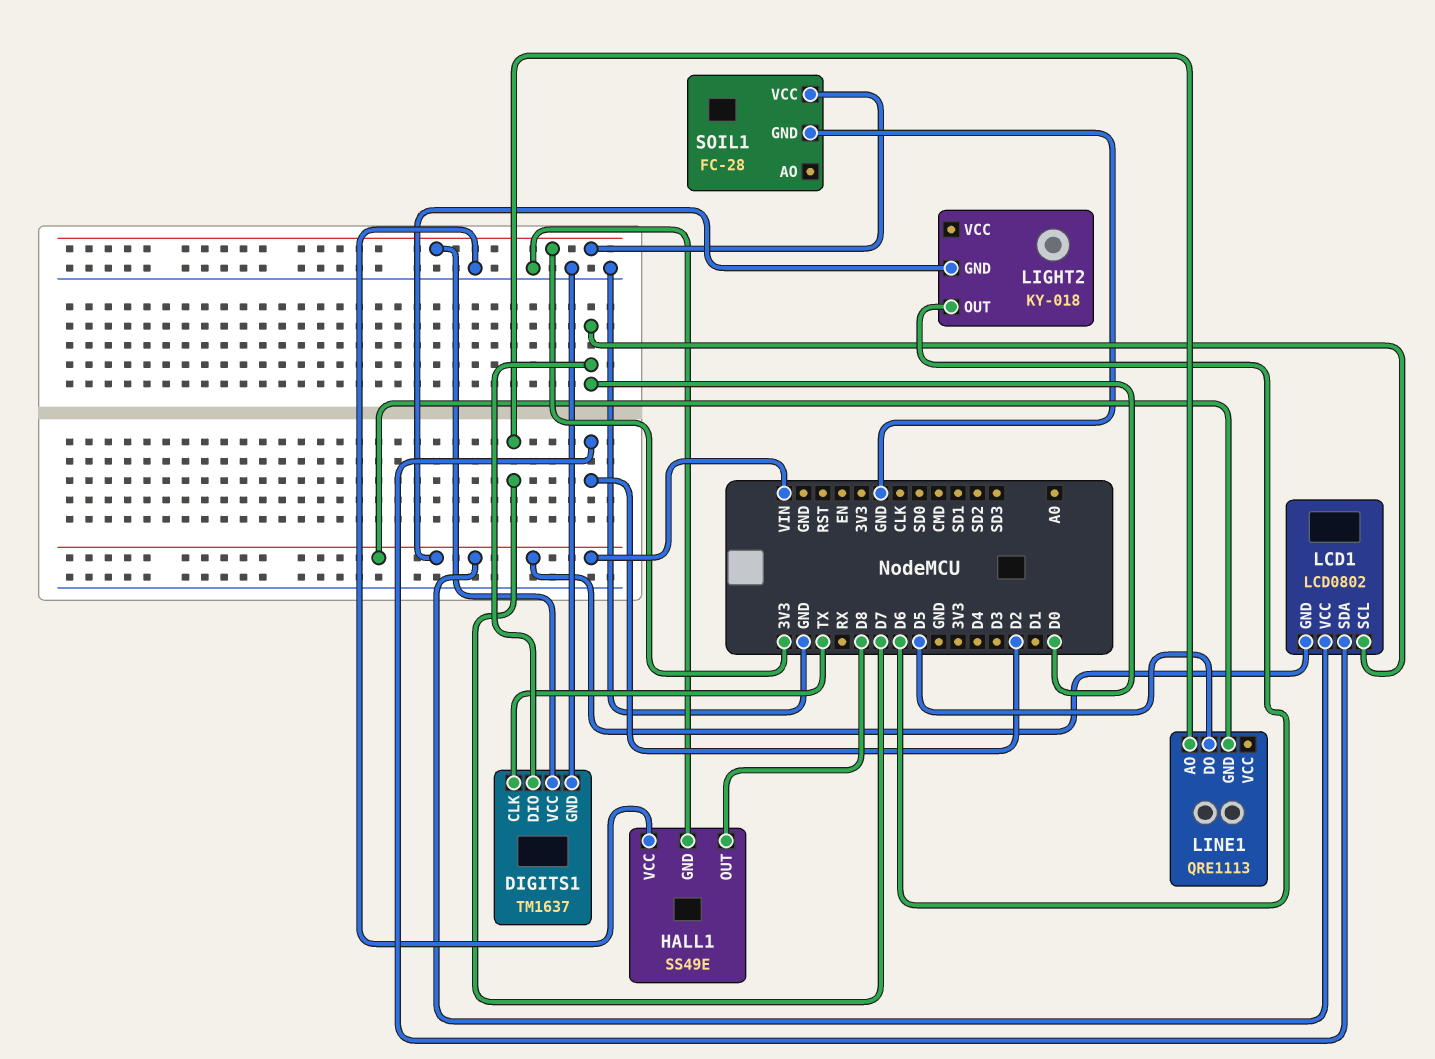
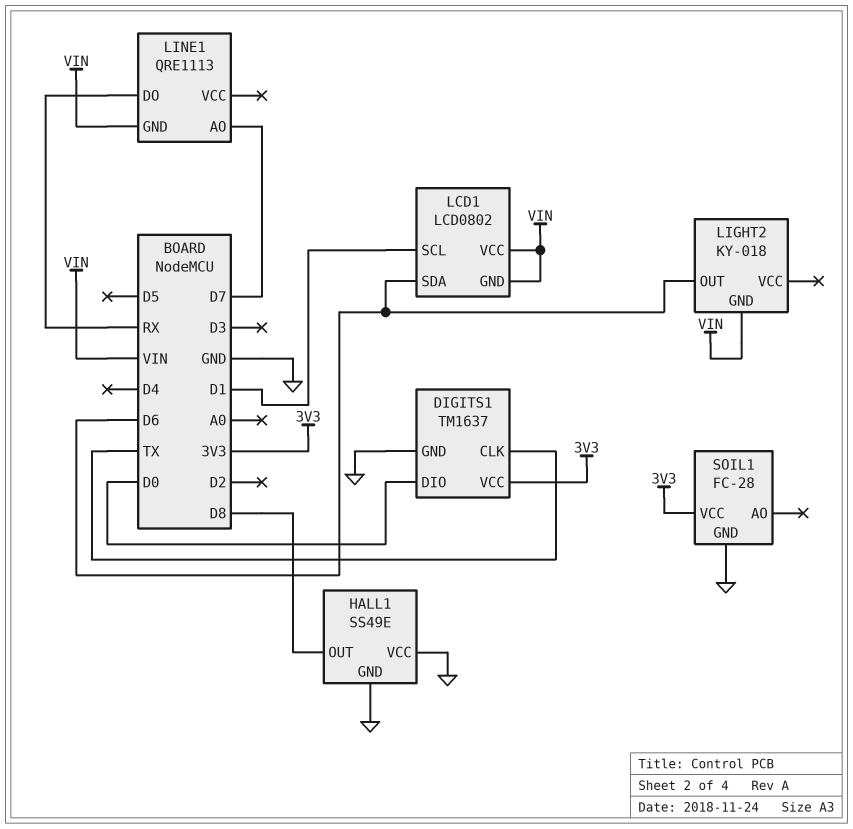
LCD1 pin SCL: D0 -> D1
LCD1 pin SDA: D2 -> D6
LINE1 pin DO: D5 -> RX

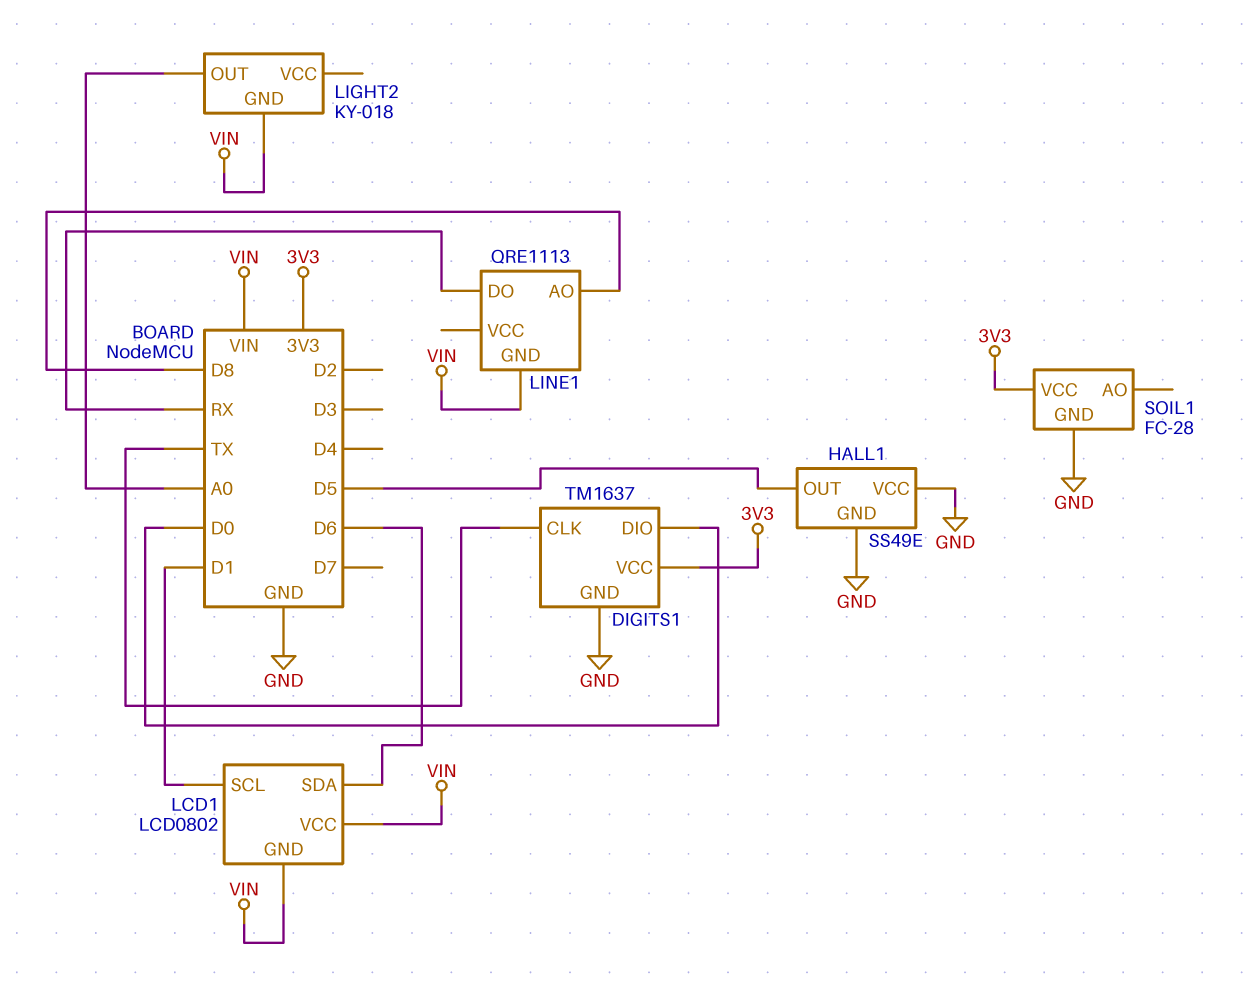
HALL1 pin OUT: D8 -> D5
LIGHT2 pin OUT: D6 -> A0
LINE1 pin AO: D7 -> D8

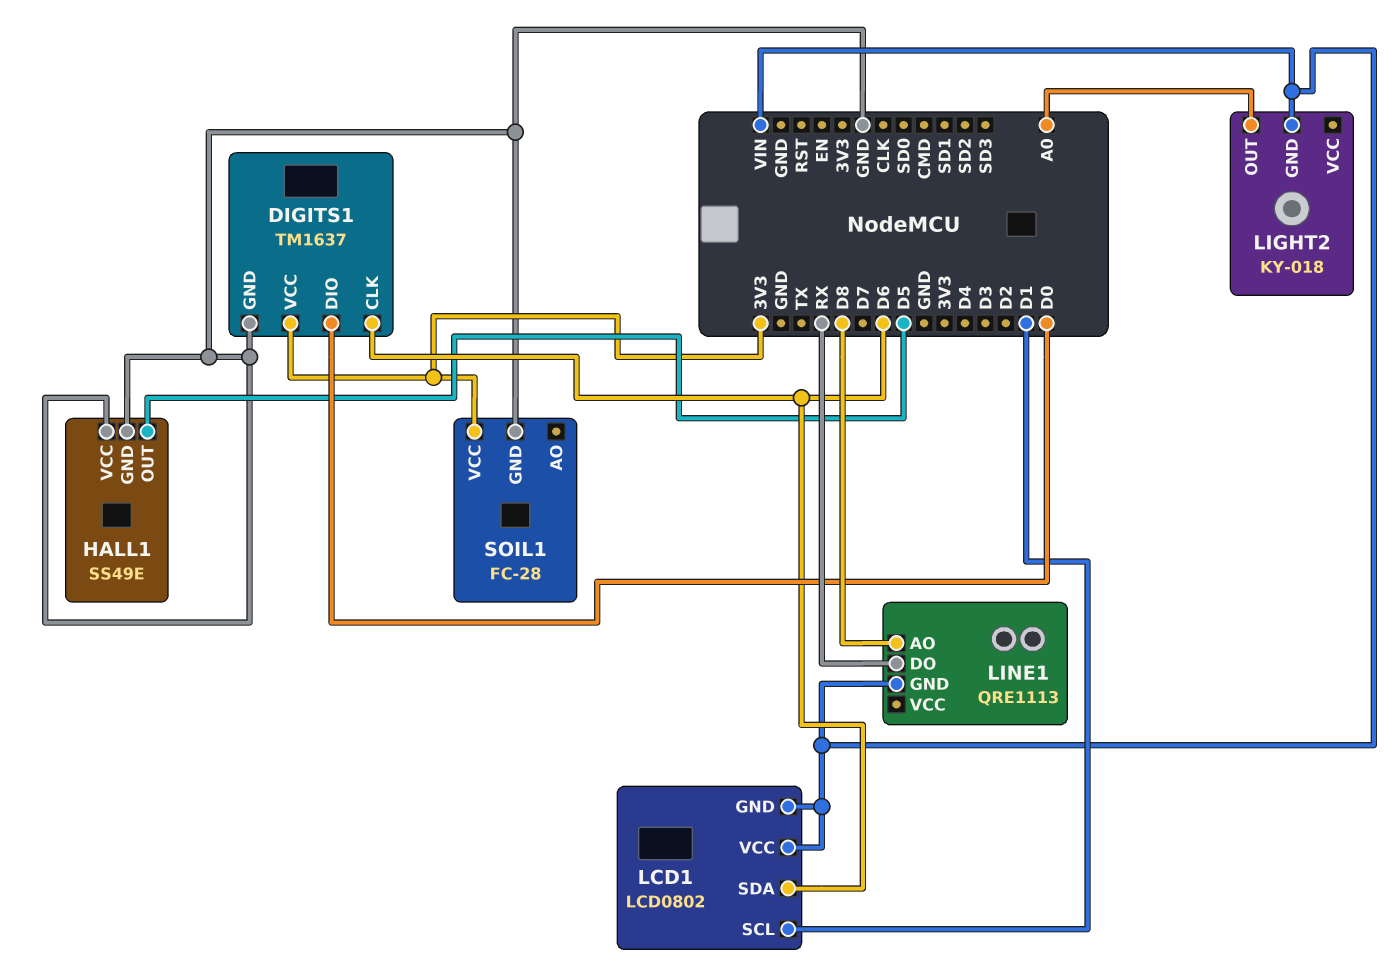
DIGITS1 pin CLK: TX -> D6

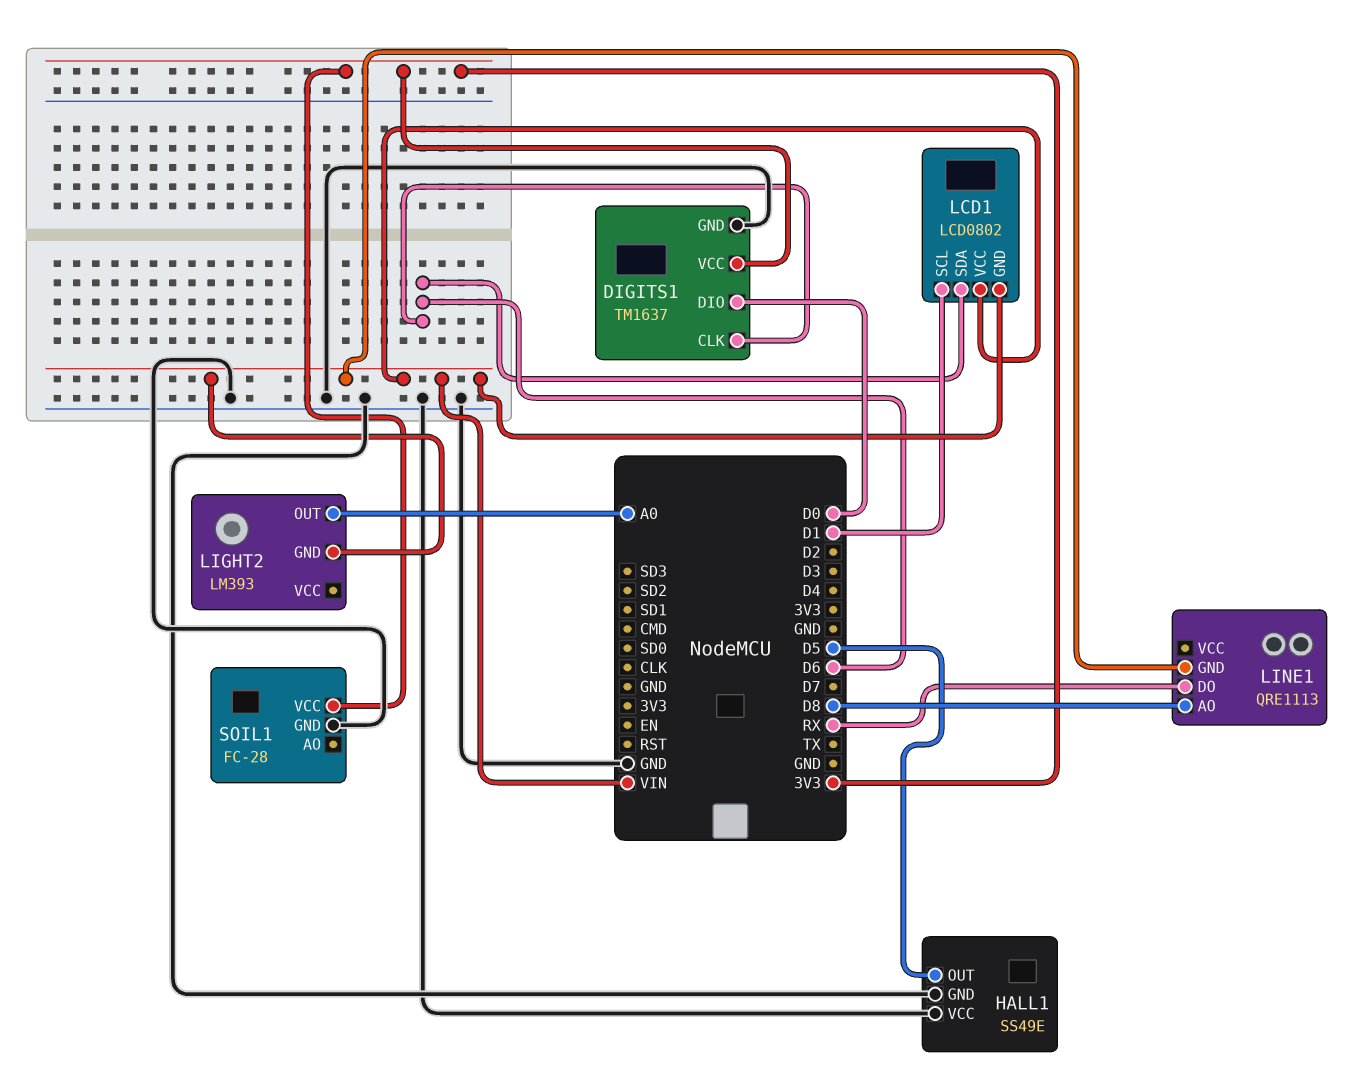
LIGHT2: KY-018 -> LM393

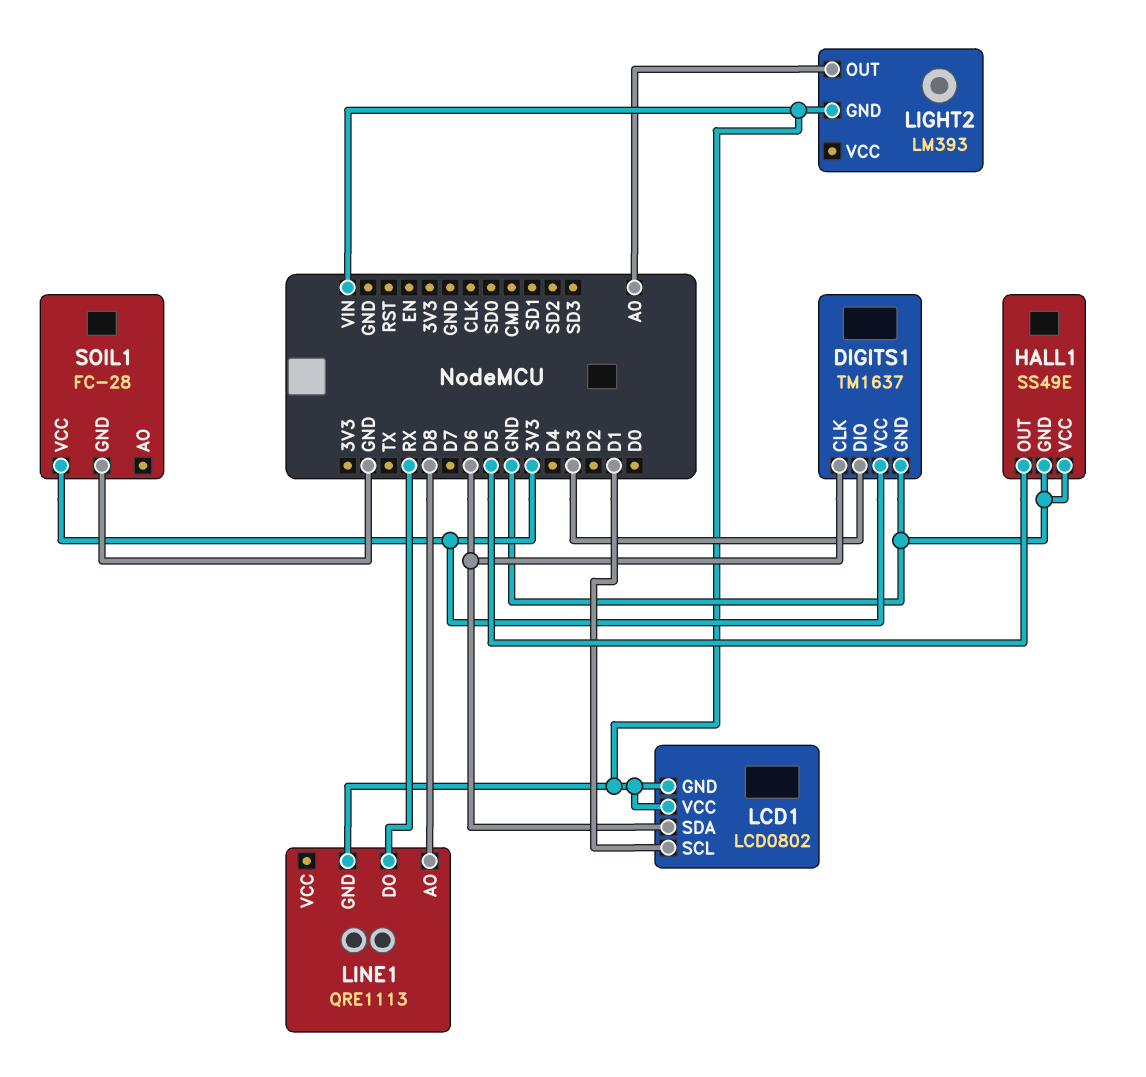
DIGITS1 pin DIO: D0 -> D3

